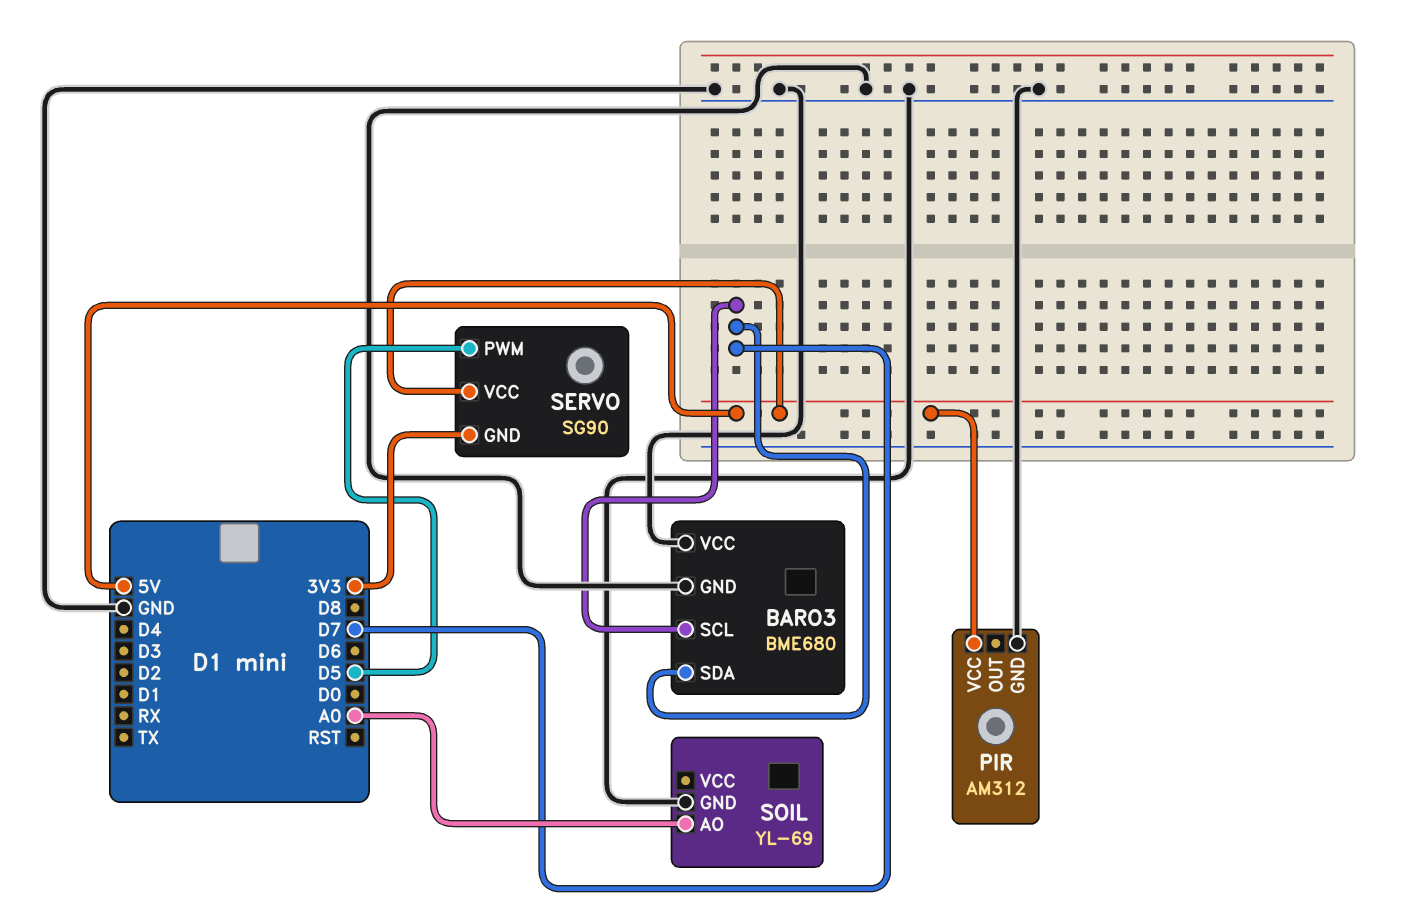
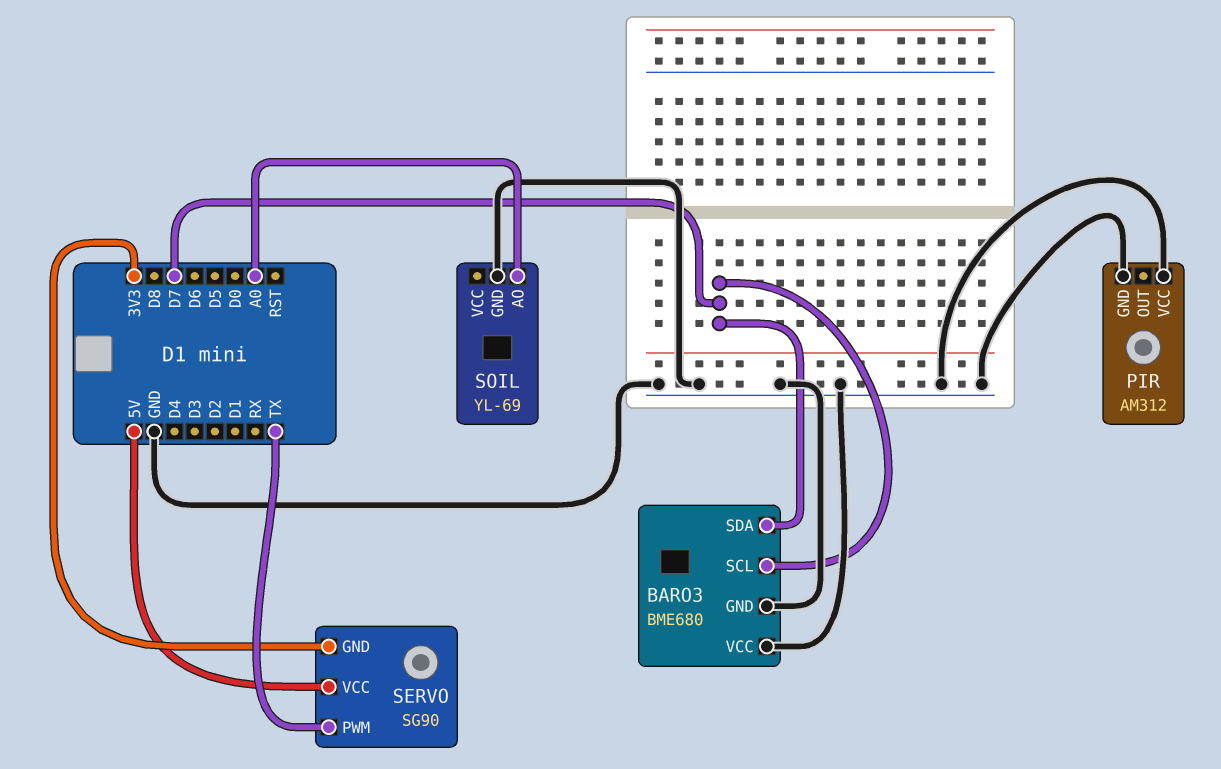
PIR pin VCC: 5V -> GND
SERVO pin PWM: D5 -> TX

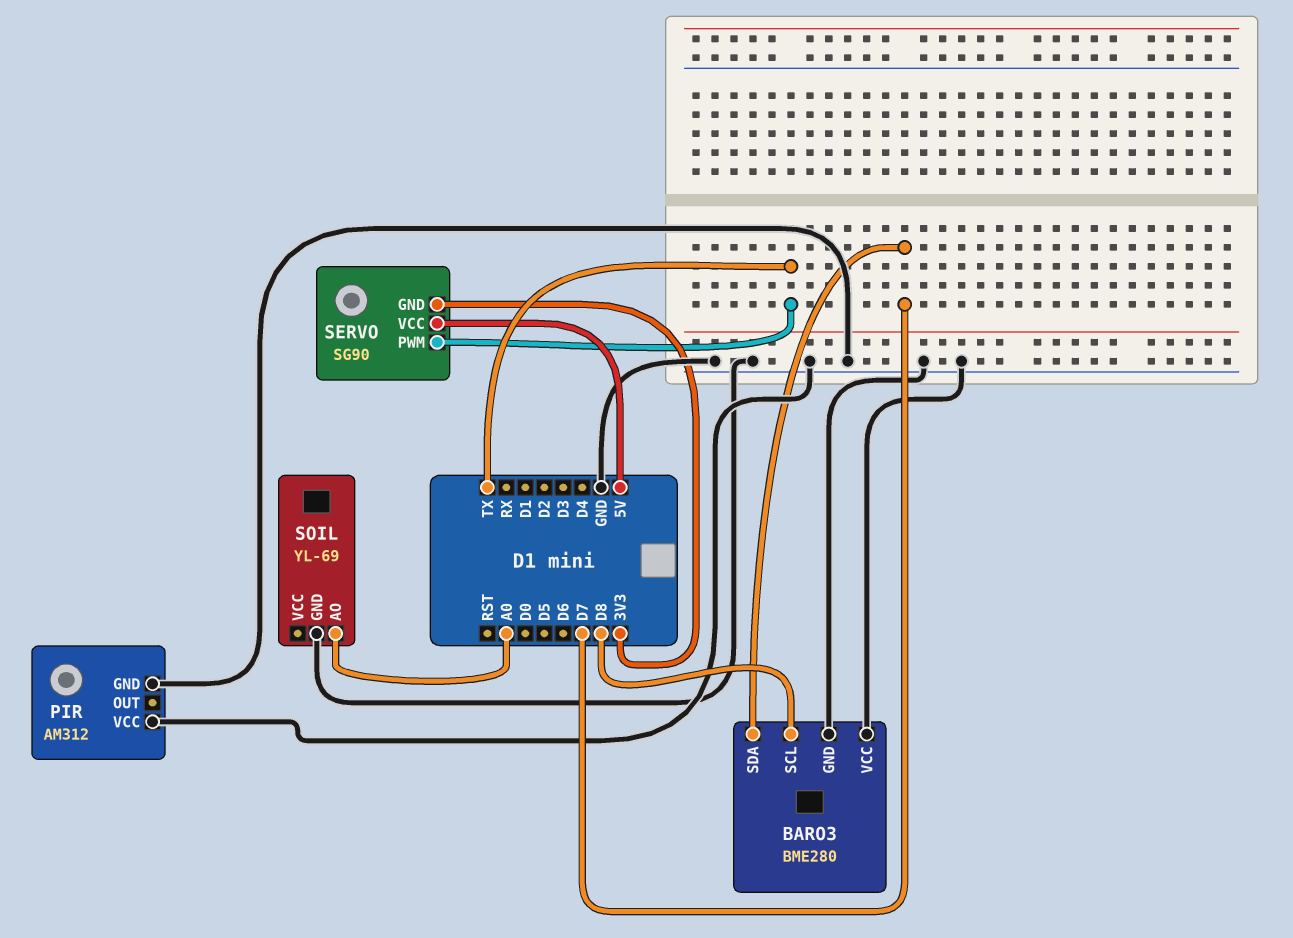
BARO3: BME680 -> BME280
BARO3 pin SCL: D7 -> D8

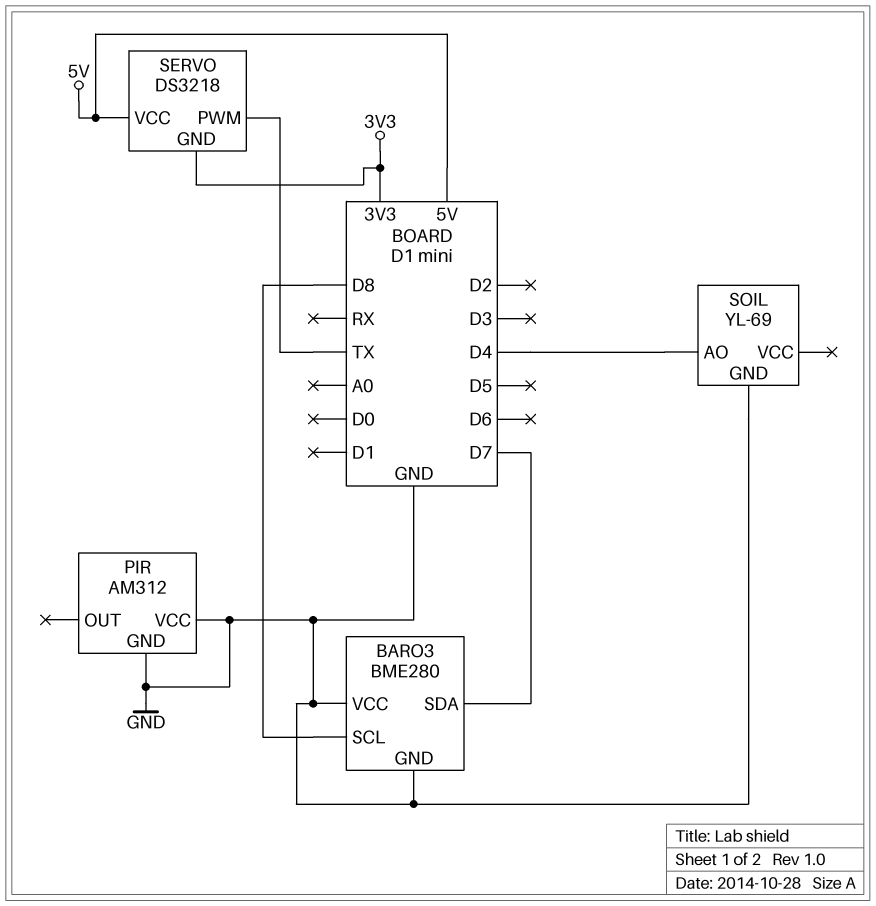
SERVO: SG90 -> DS3218
SOIL pin AO: A0 -> D4

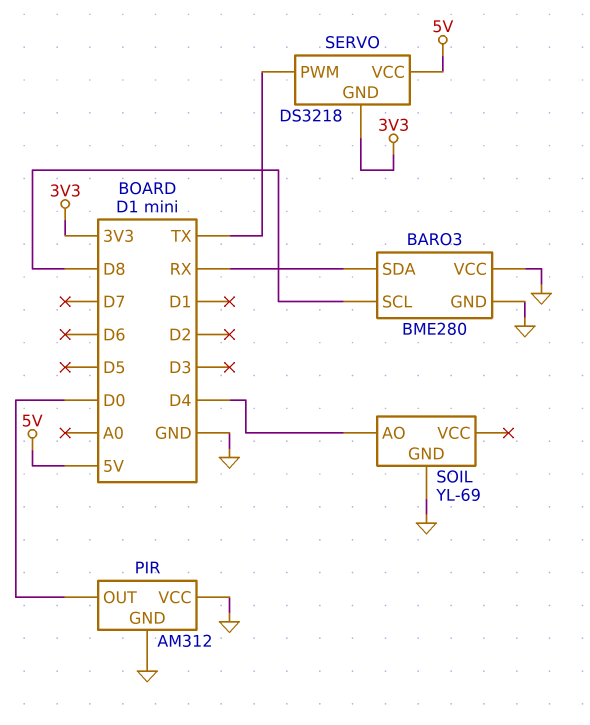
BARO3 pin SDA: D7 -> RX
PIR pin OUT: none -> D0

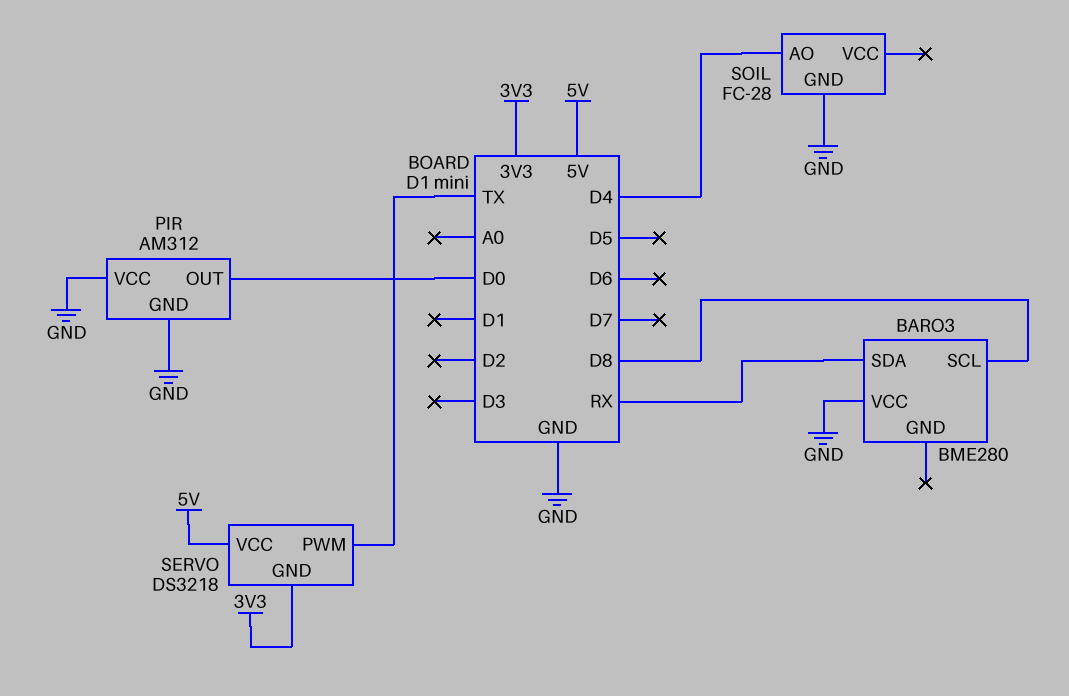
BARO3 pin GND: GND -> none
SOIL: YL-69 -> FC-28

